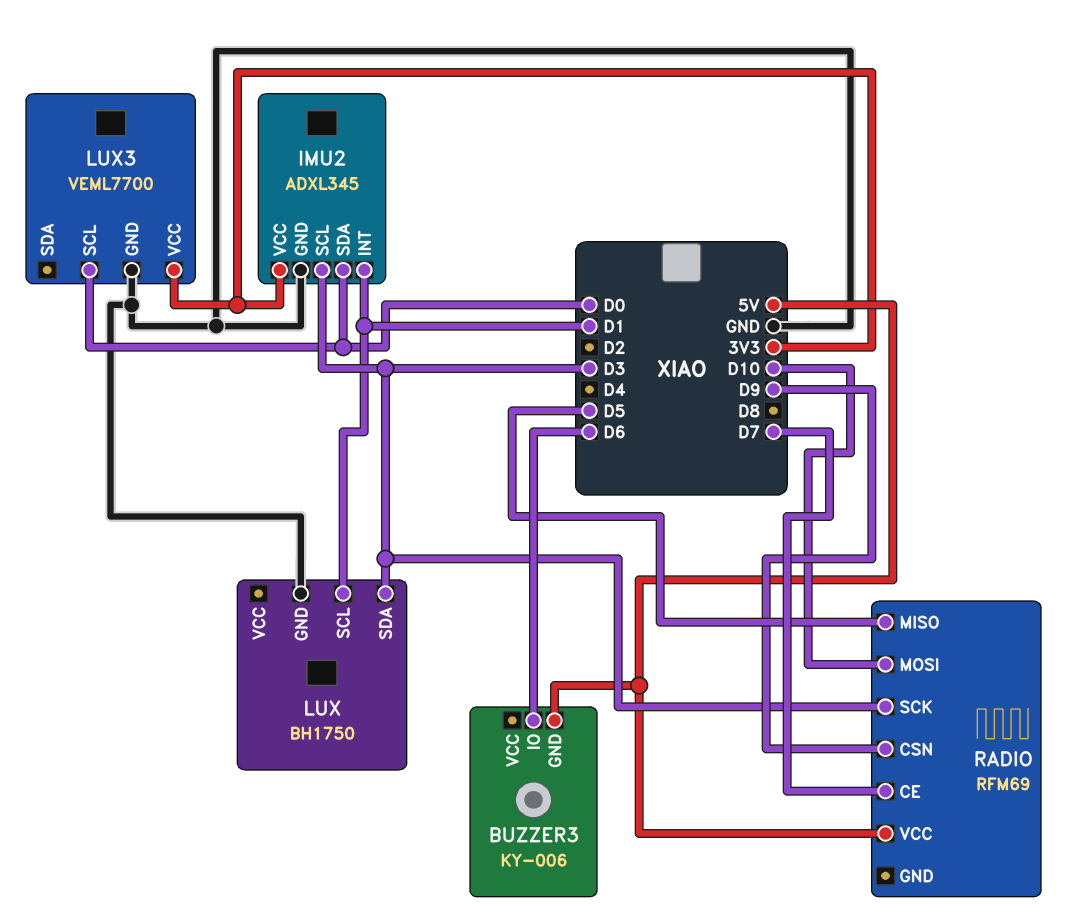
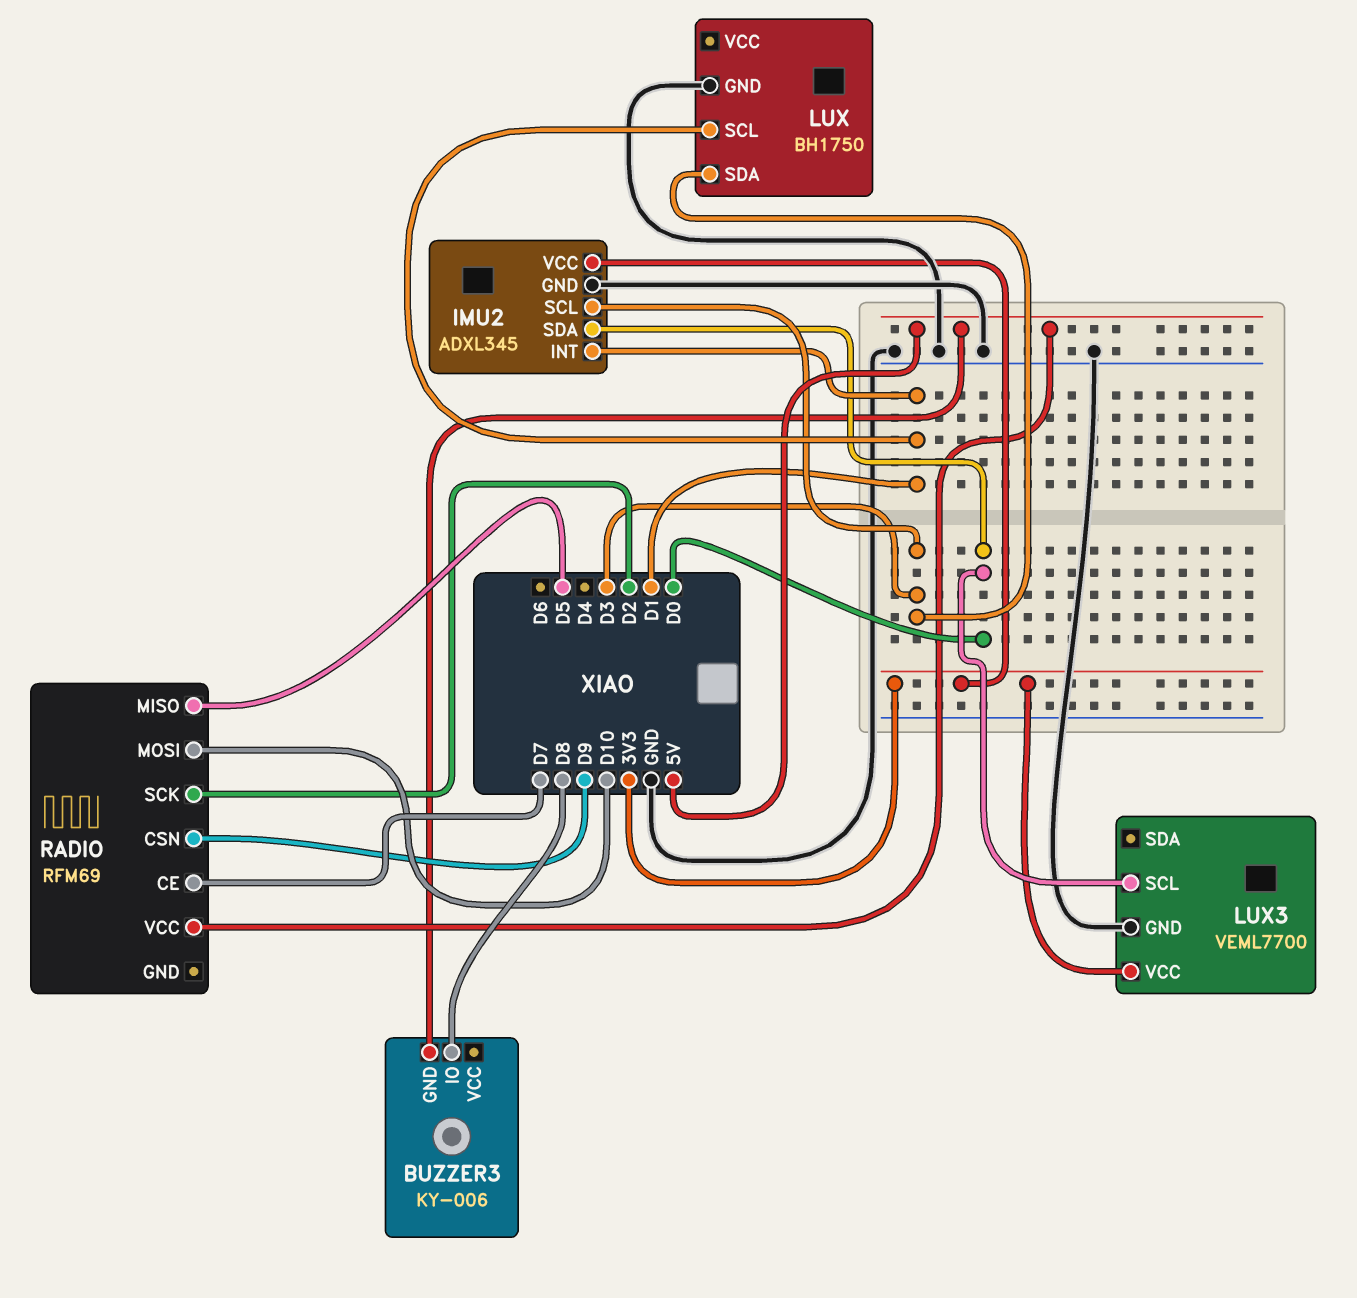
BUZZER3 pin IO: D6 -> D8
RADIO pin SCK: D3 -> D2

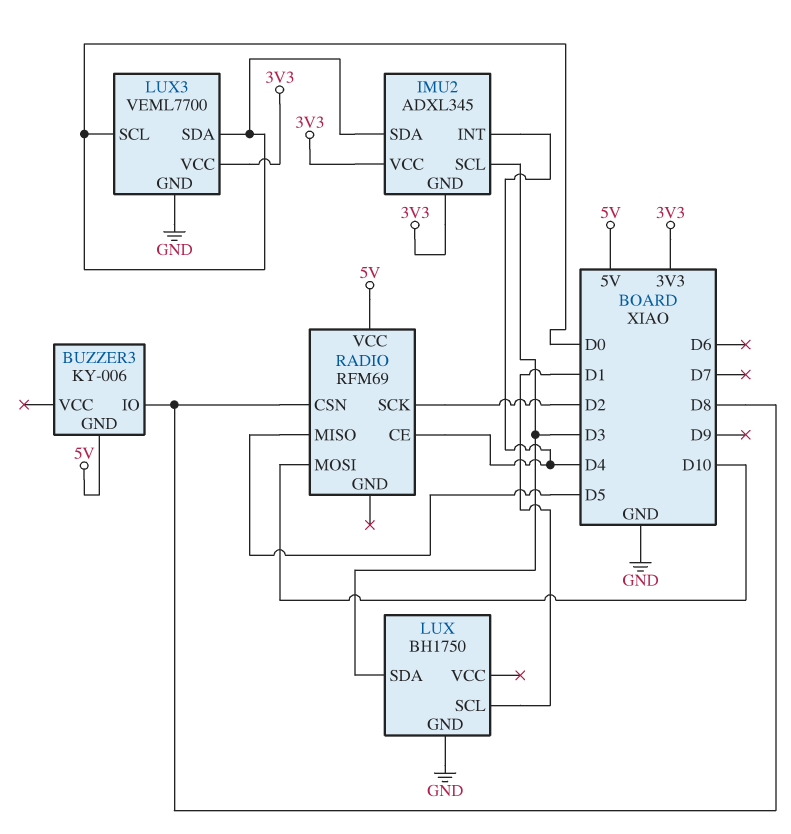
IMU2 pin GND: GND -> 3V3
IMU2 pin INT: D1 -> D4
LUX3 pin SDA: none -> D0
RADIO pin CE: D7 -> D4
RADIO pin CSN: D9 -> D8

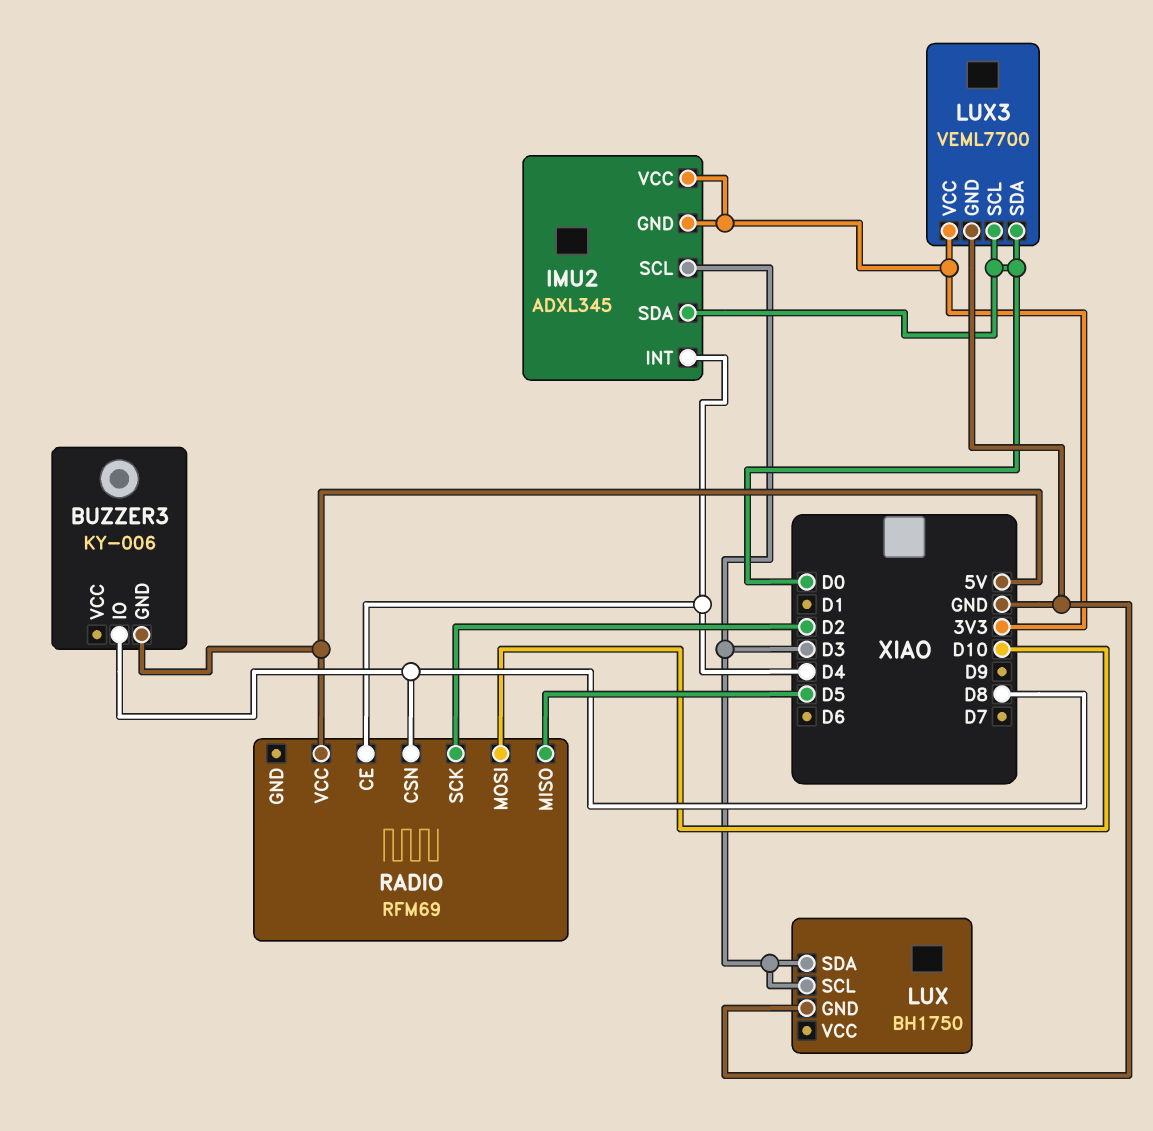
LUX pin SCL: D1 -> D3

